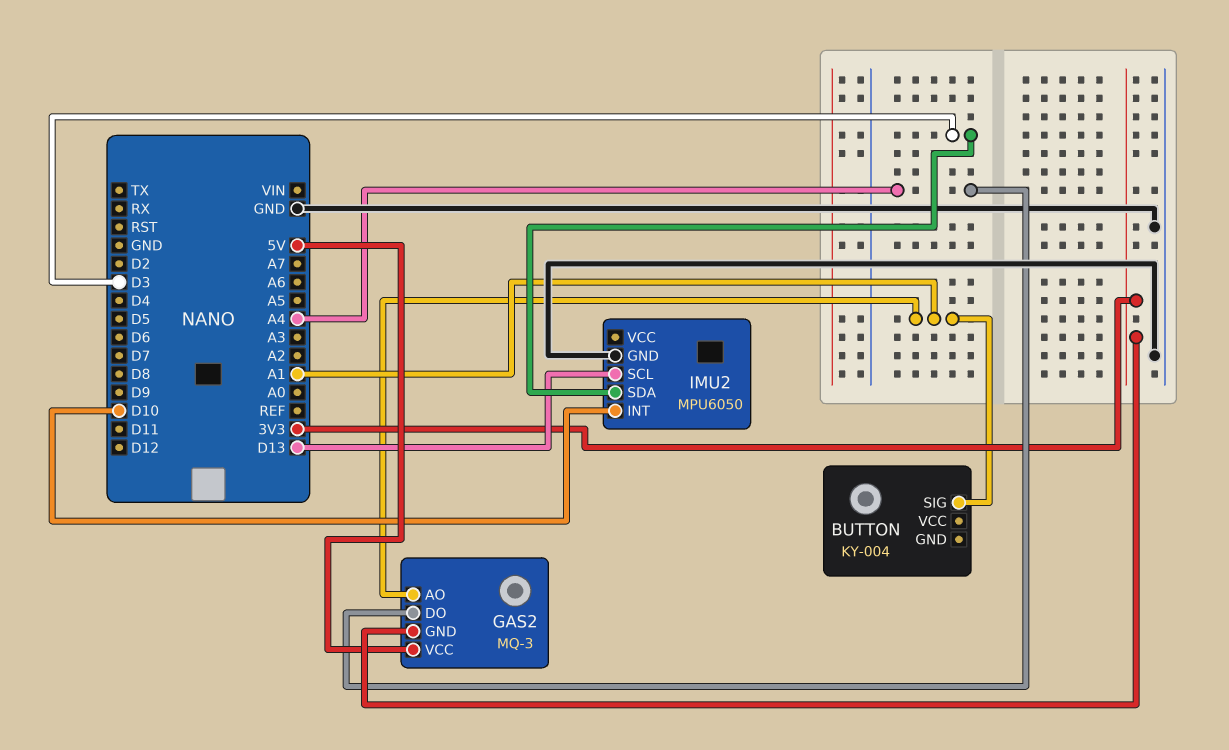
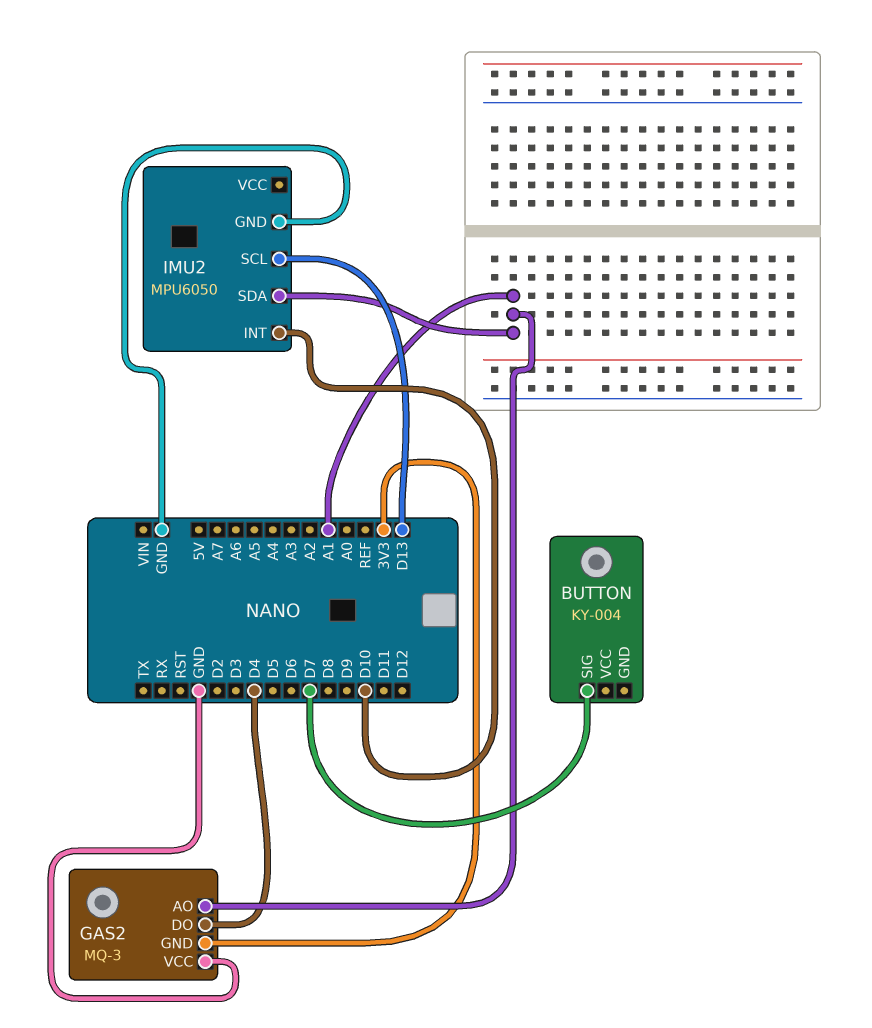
BUTTON pin SIG: A1 -> D7
GAS2 pin DO: A4 -> D4
GAS2 pin VCC: 5V -> GND
IMU2 pin SDA: D3 -> A1

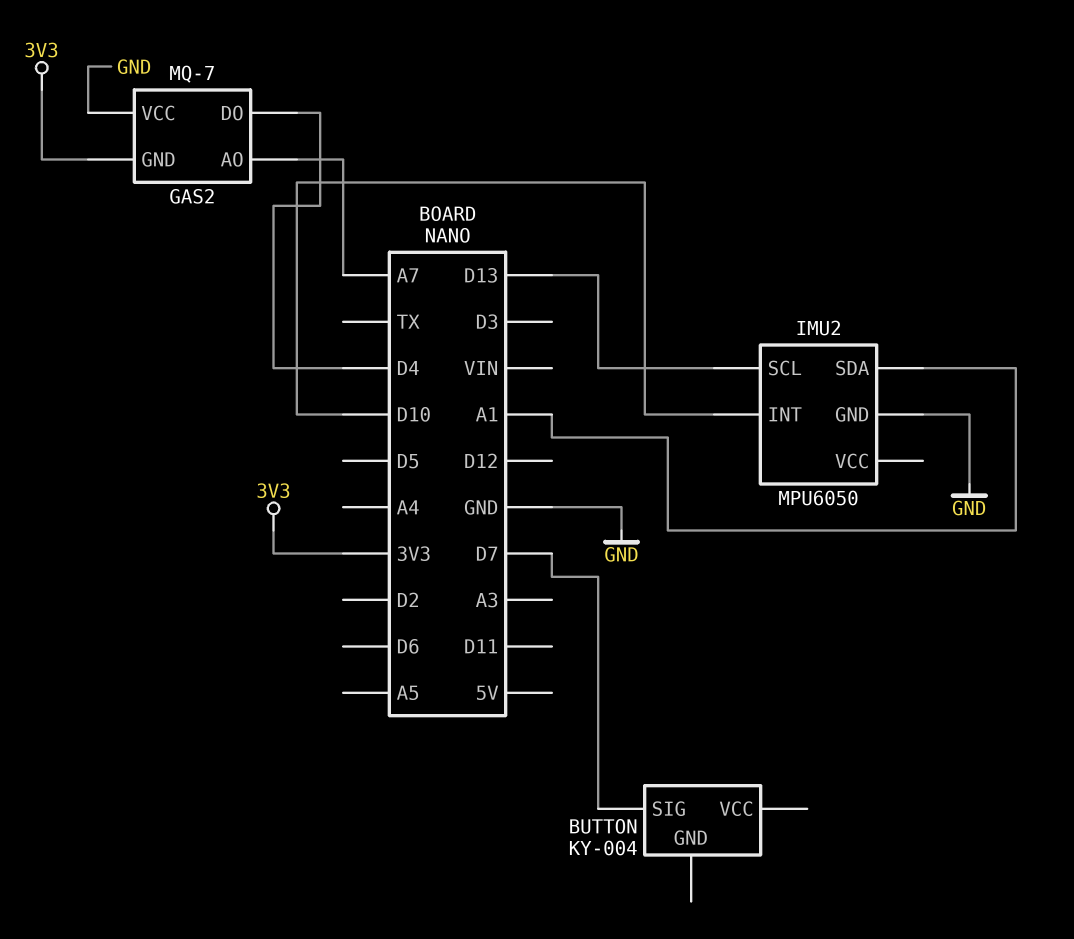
GAS2: MQ-3 -> MQ-7
GAS2 pin AO: A1 -> A7

